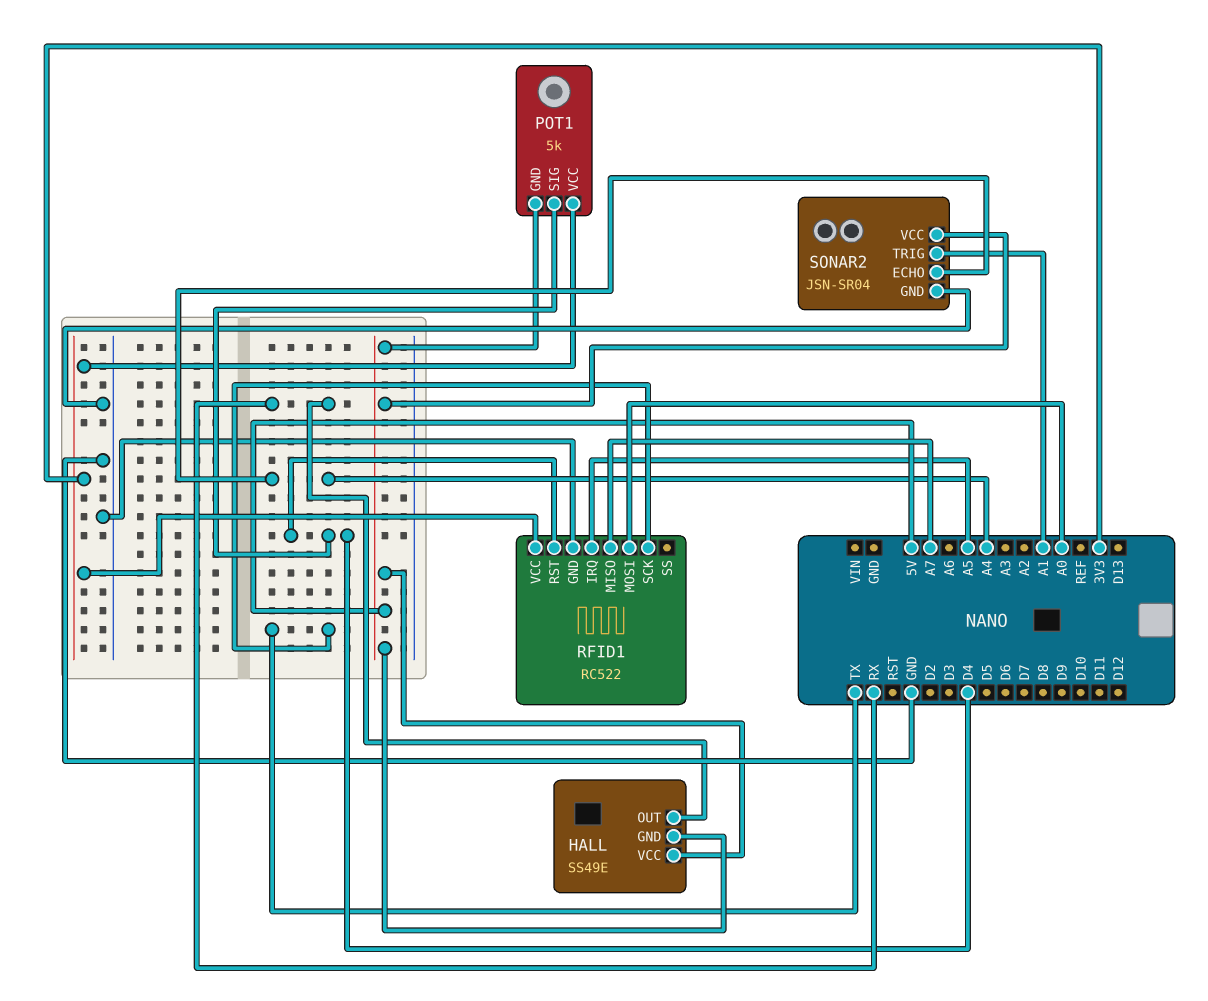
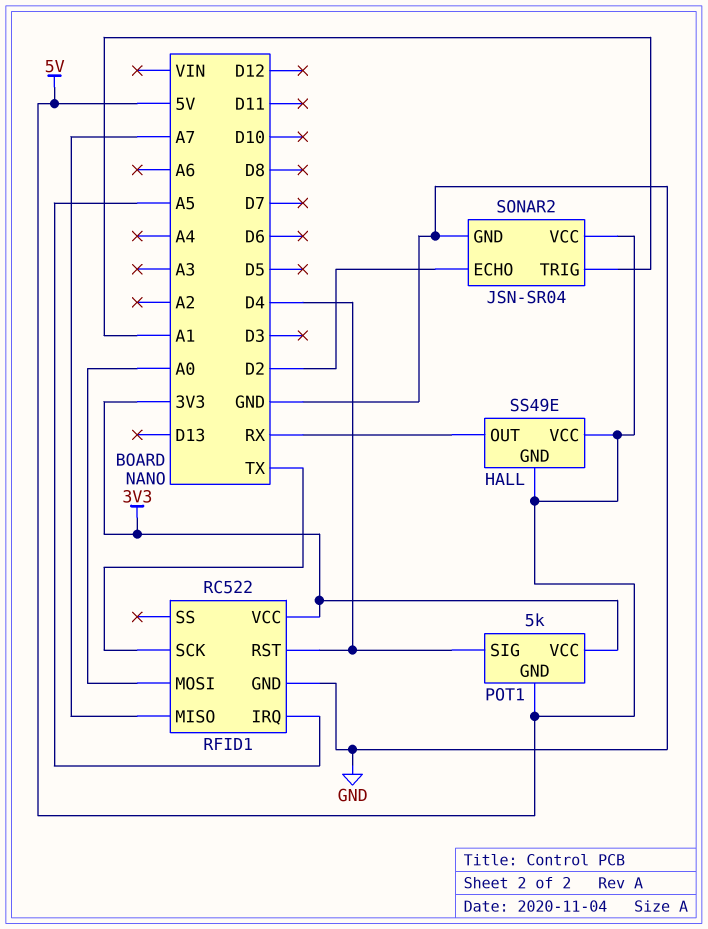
SONAR2 pin ECHO: A4 -> D2

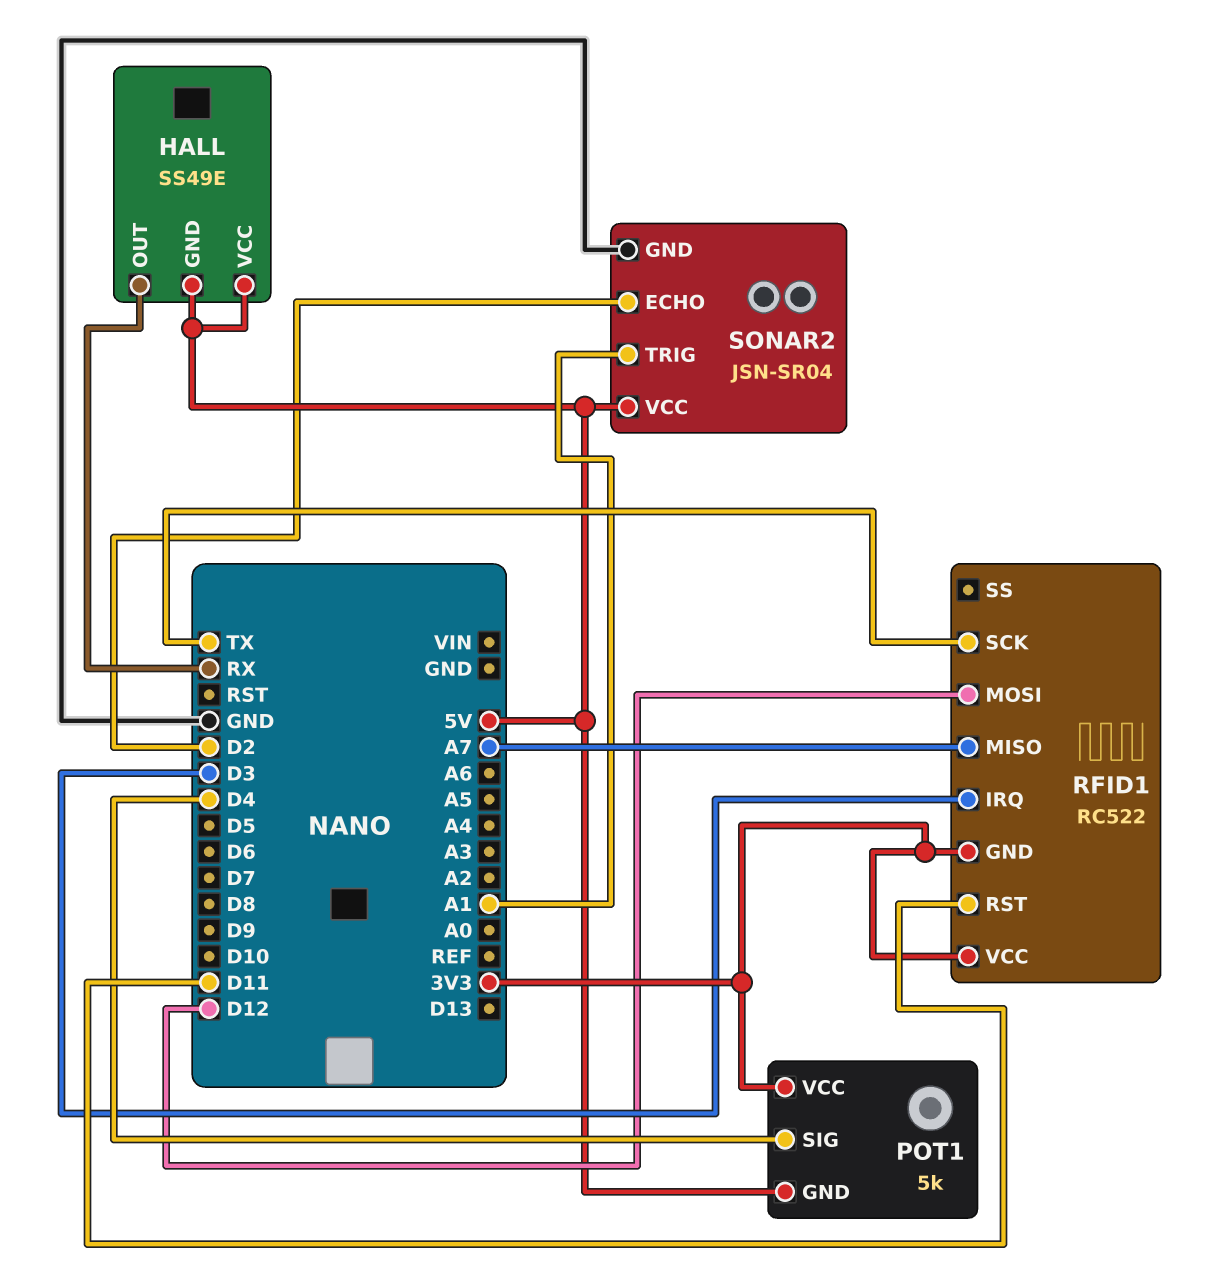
RFID1 pin GND: GND -> 3V3
RFID1 pin IRQ: A5 -> D3
RFID1 pin MOSI: A0 -> D12
RFID1 pin RST: D4 -> D11

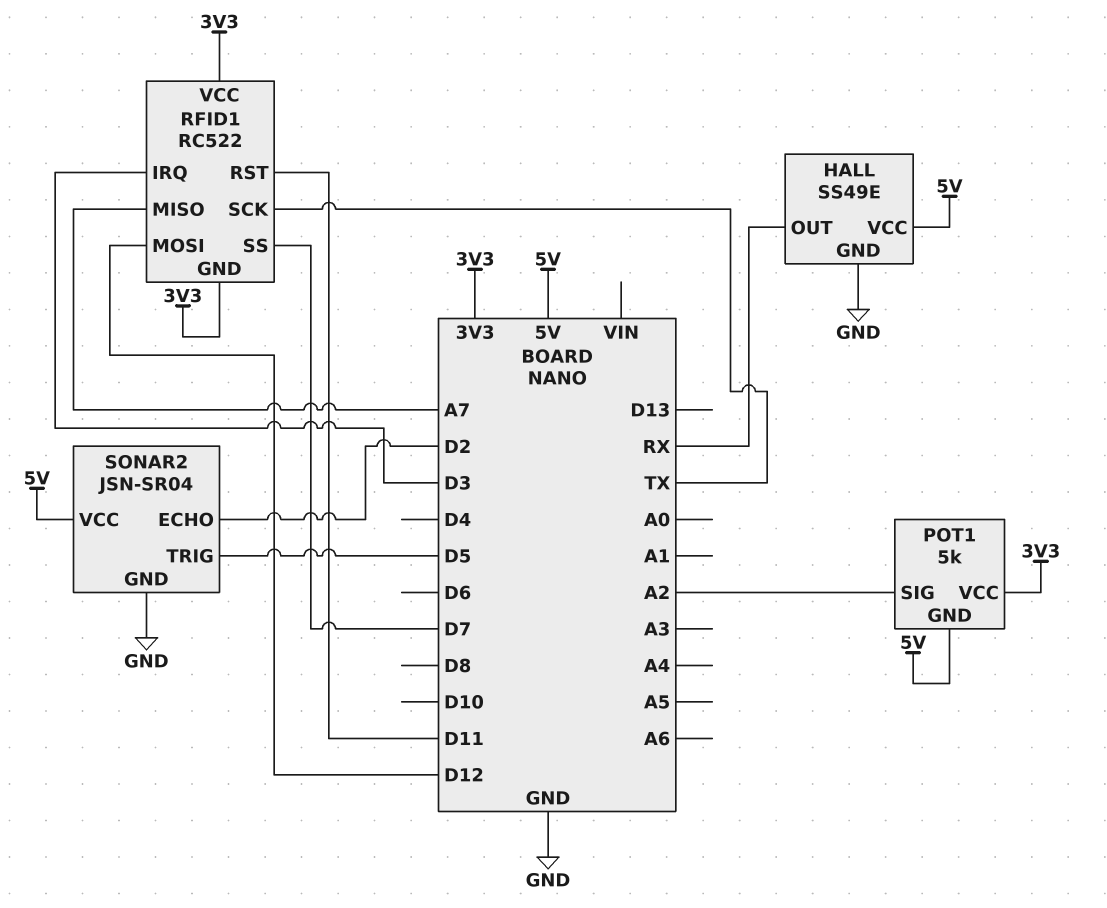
HALL pin GND: 5V -> GND
POT1 pin SIG: D4 -> A2
RFID1 pin SS: none -> D7
SONAR2 pin TRIG: A1 -> D5

